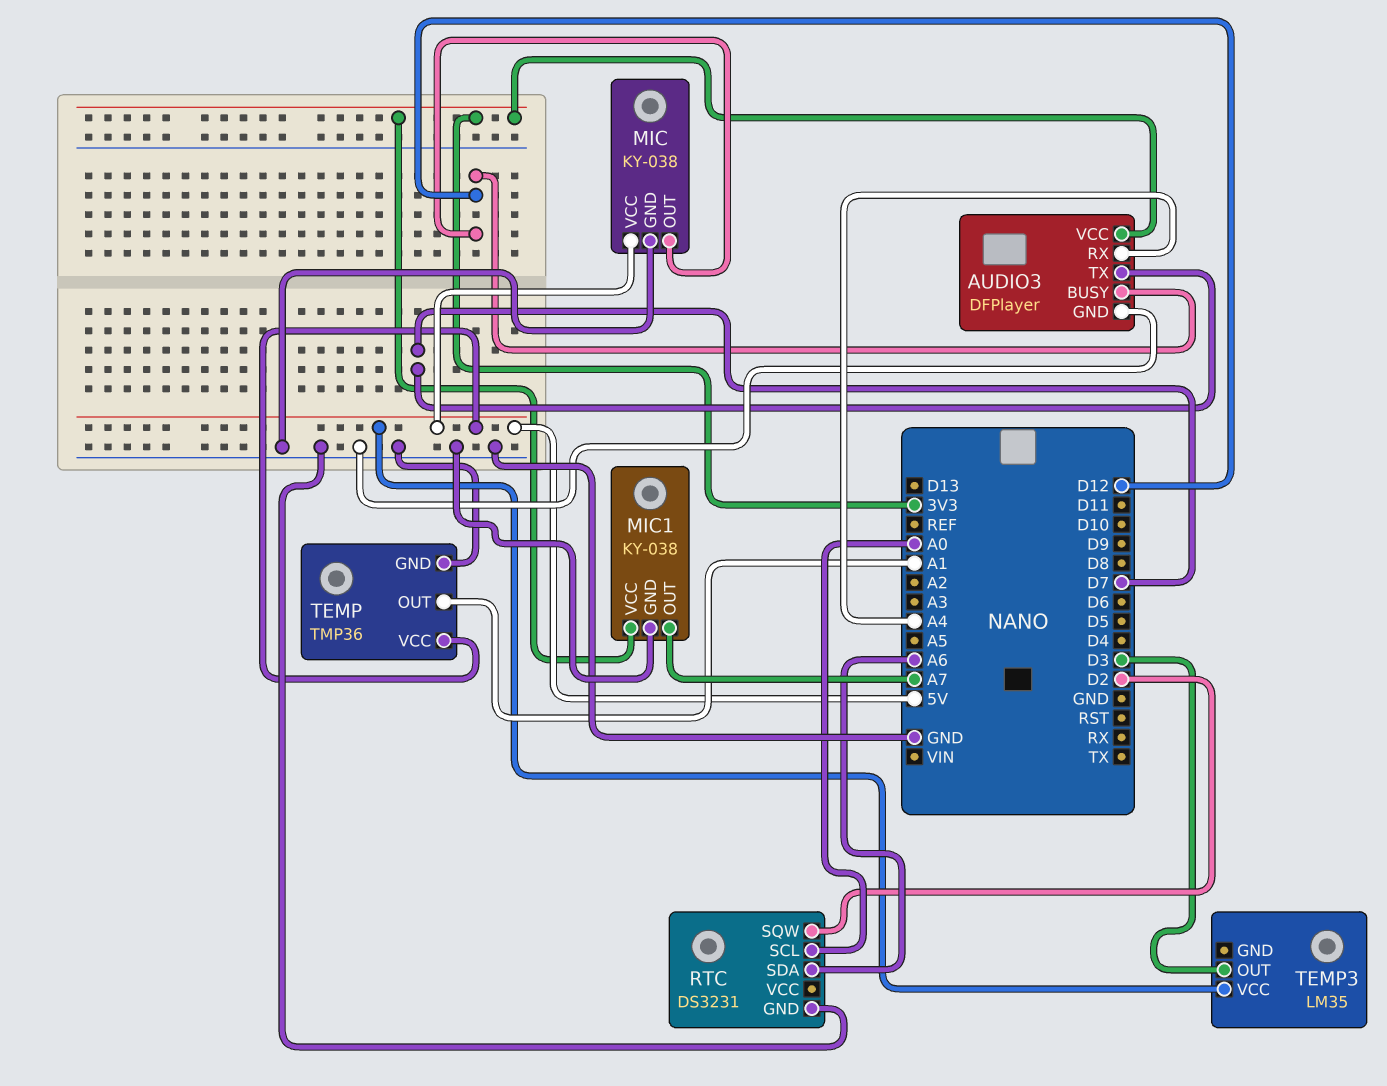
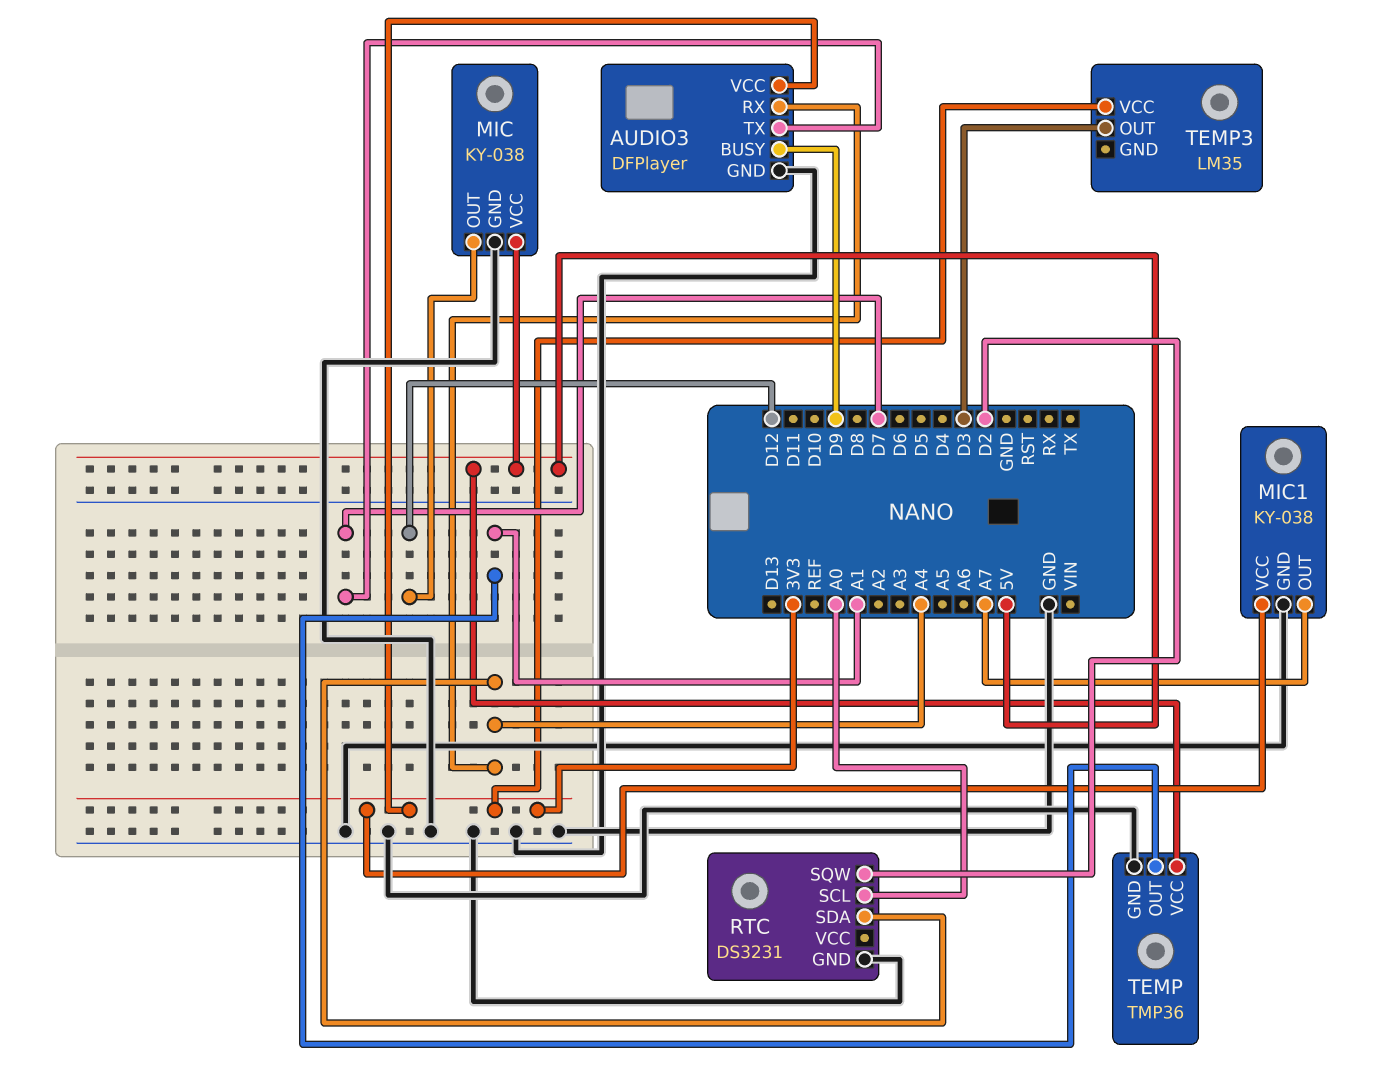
AUDIO3 pin BUSY: D12 -> D9
RTC pin SDA: A6 -> A4
TEMP3 pin VCC: 5V -> 3V3

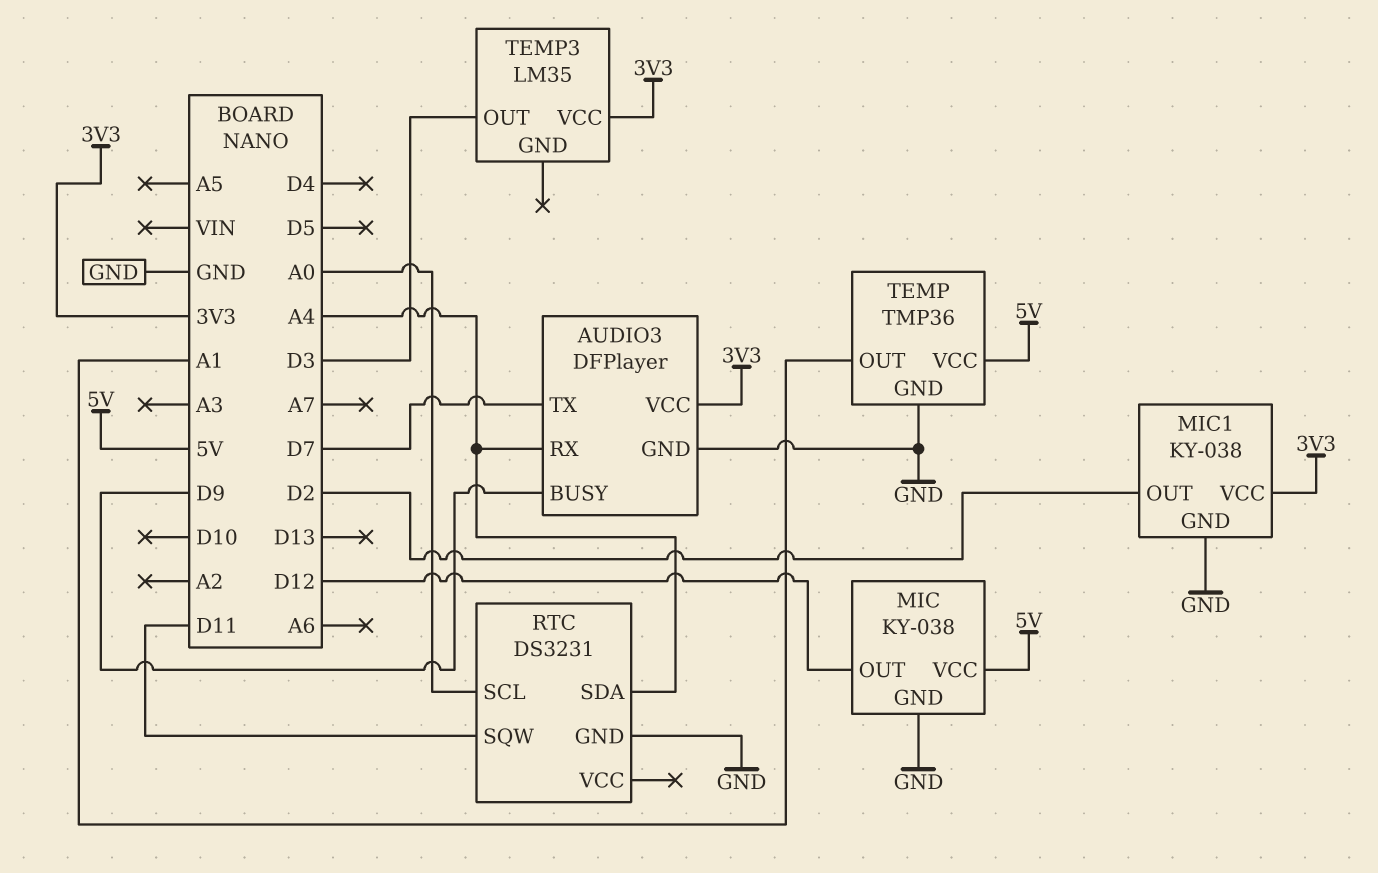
MIC1 pin OUT: A7 -> D2
RTC pin SQW: D2 -> D11

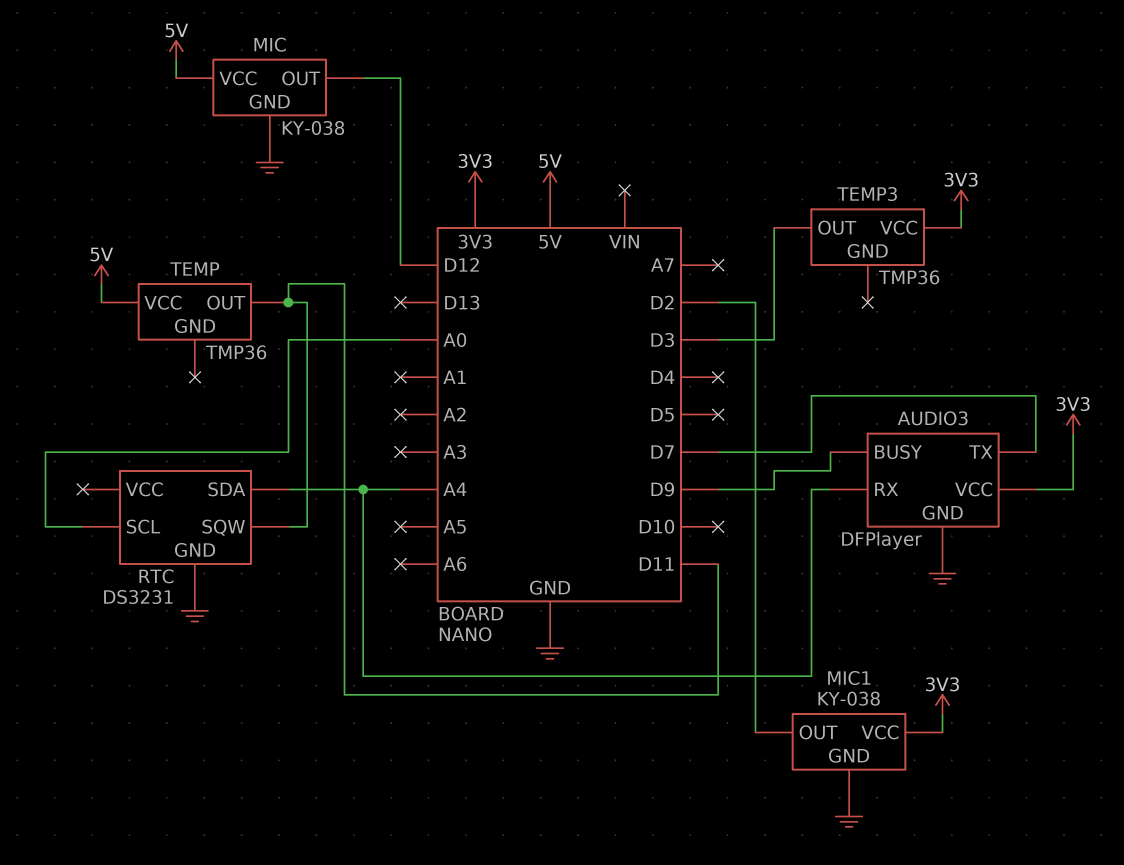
TEMP pin GND: GND -> none
TEMP pin OUT: A1 -> D11
TEMP3: LM35 -> TMP36

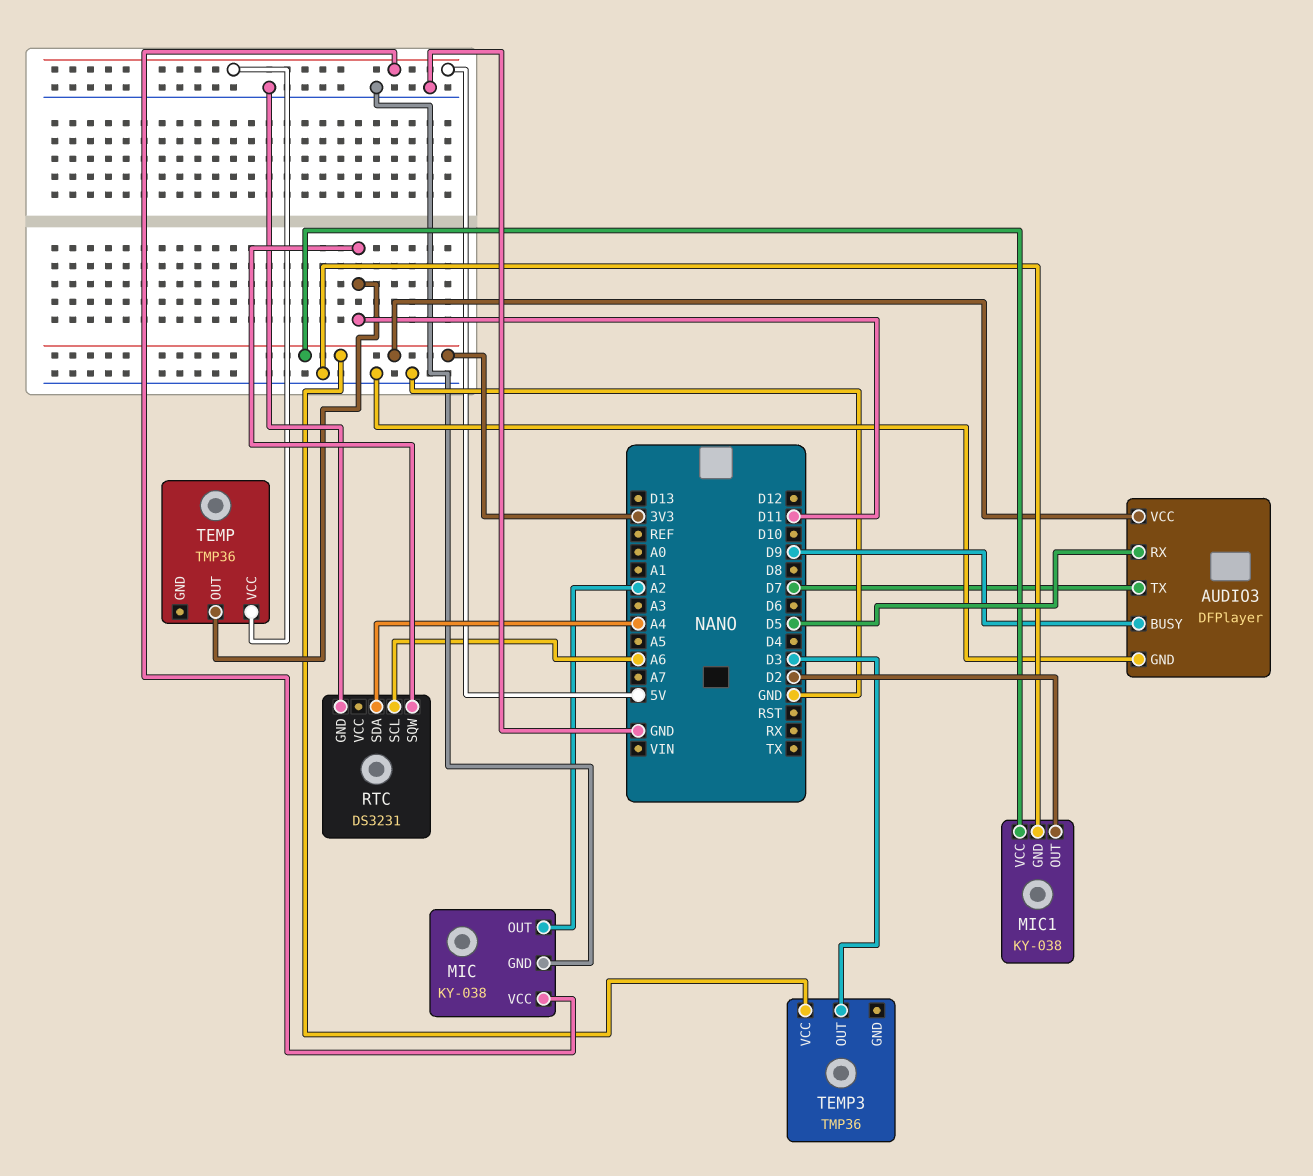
AUDIO3 pin RX: A4 -> D5
MIC pin OUT: D12 -> A2
RTC pin SCL: A0 -> A6

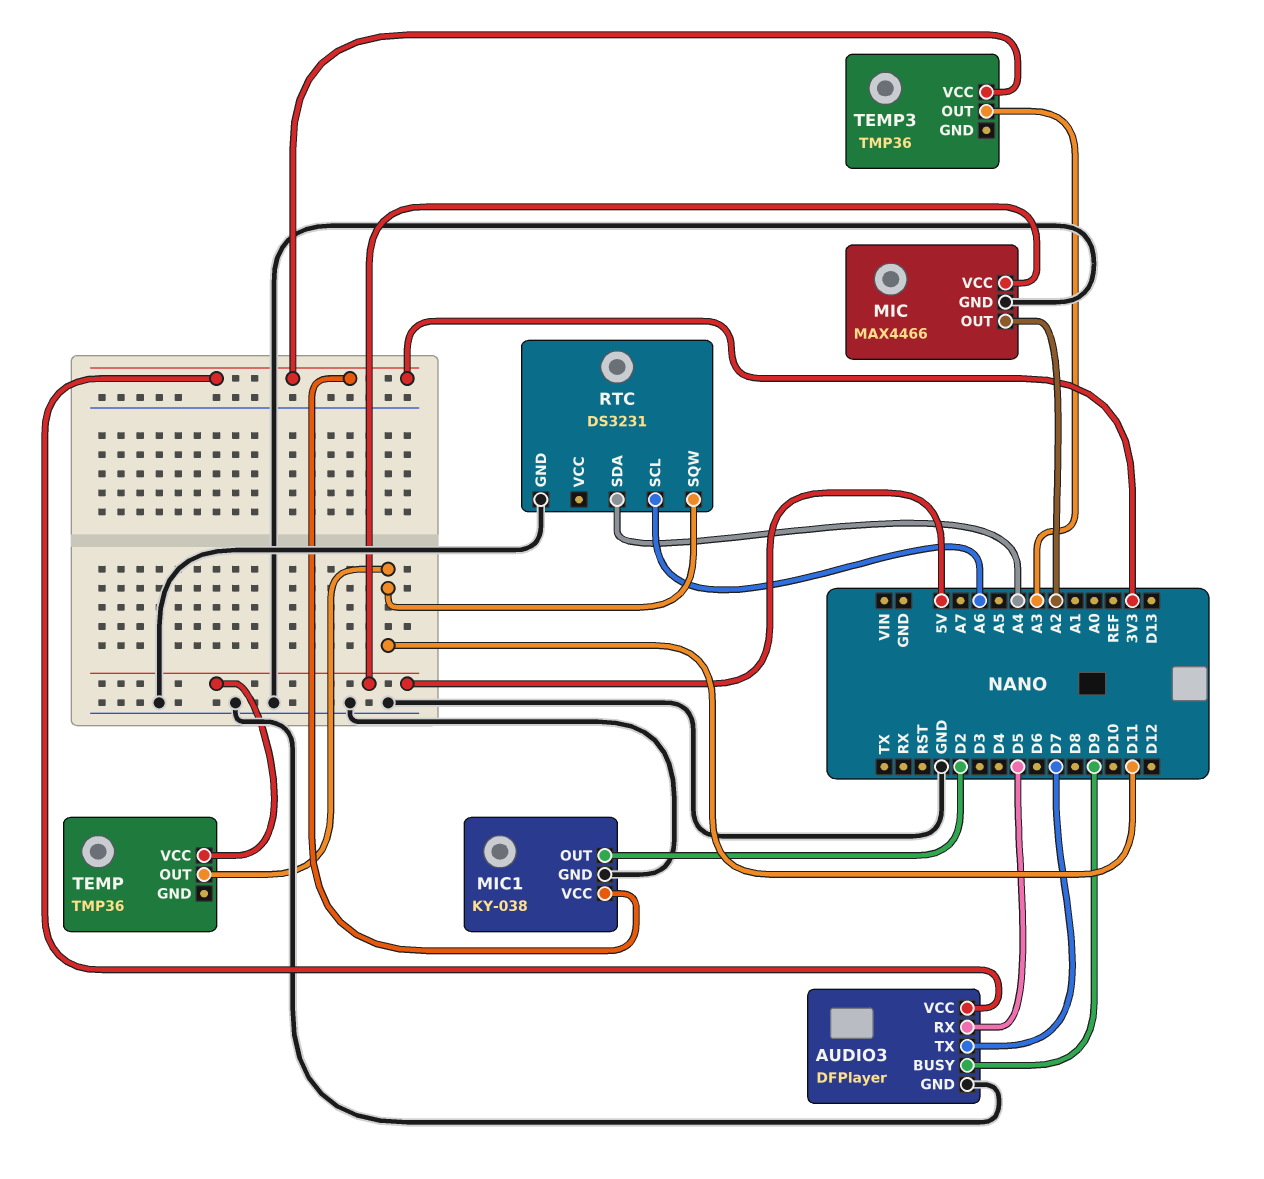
MIC: KY-038 -> MAX4466
TEMP3 pin OUT: D3 -> A3

